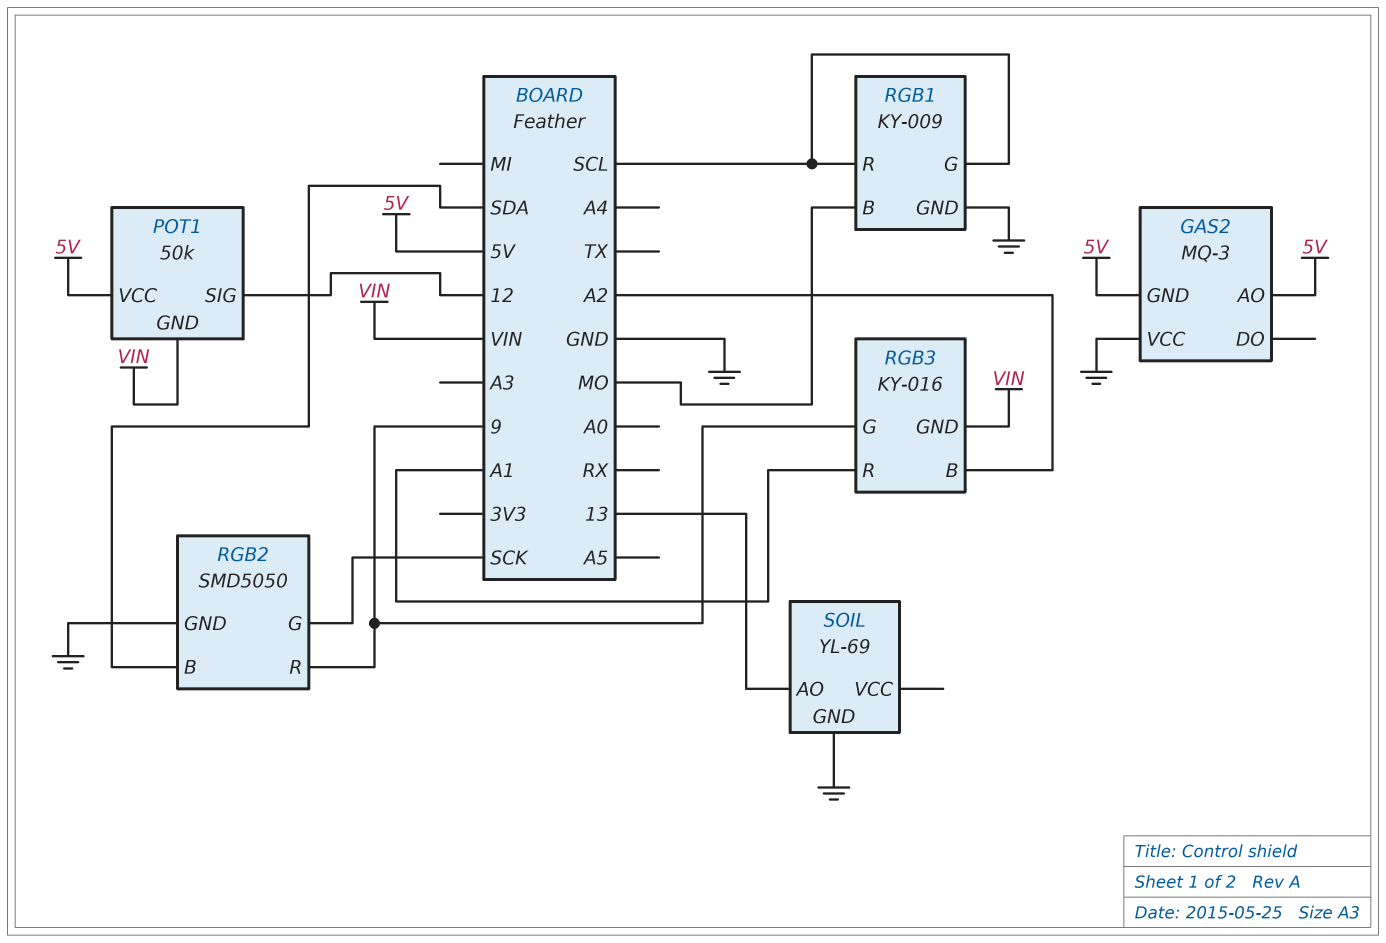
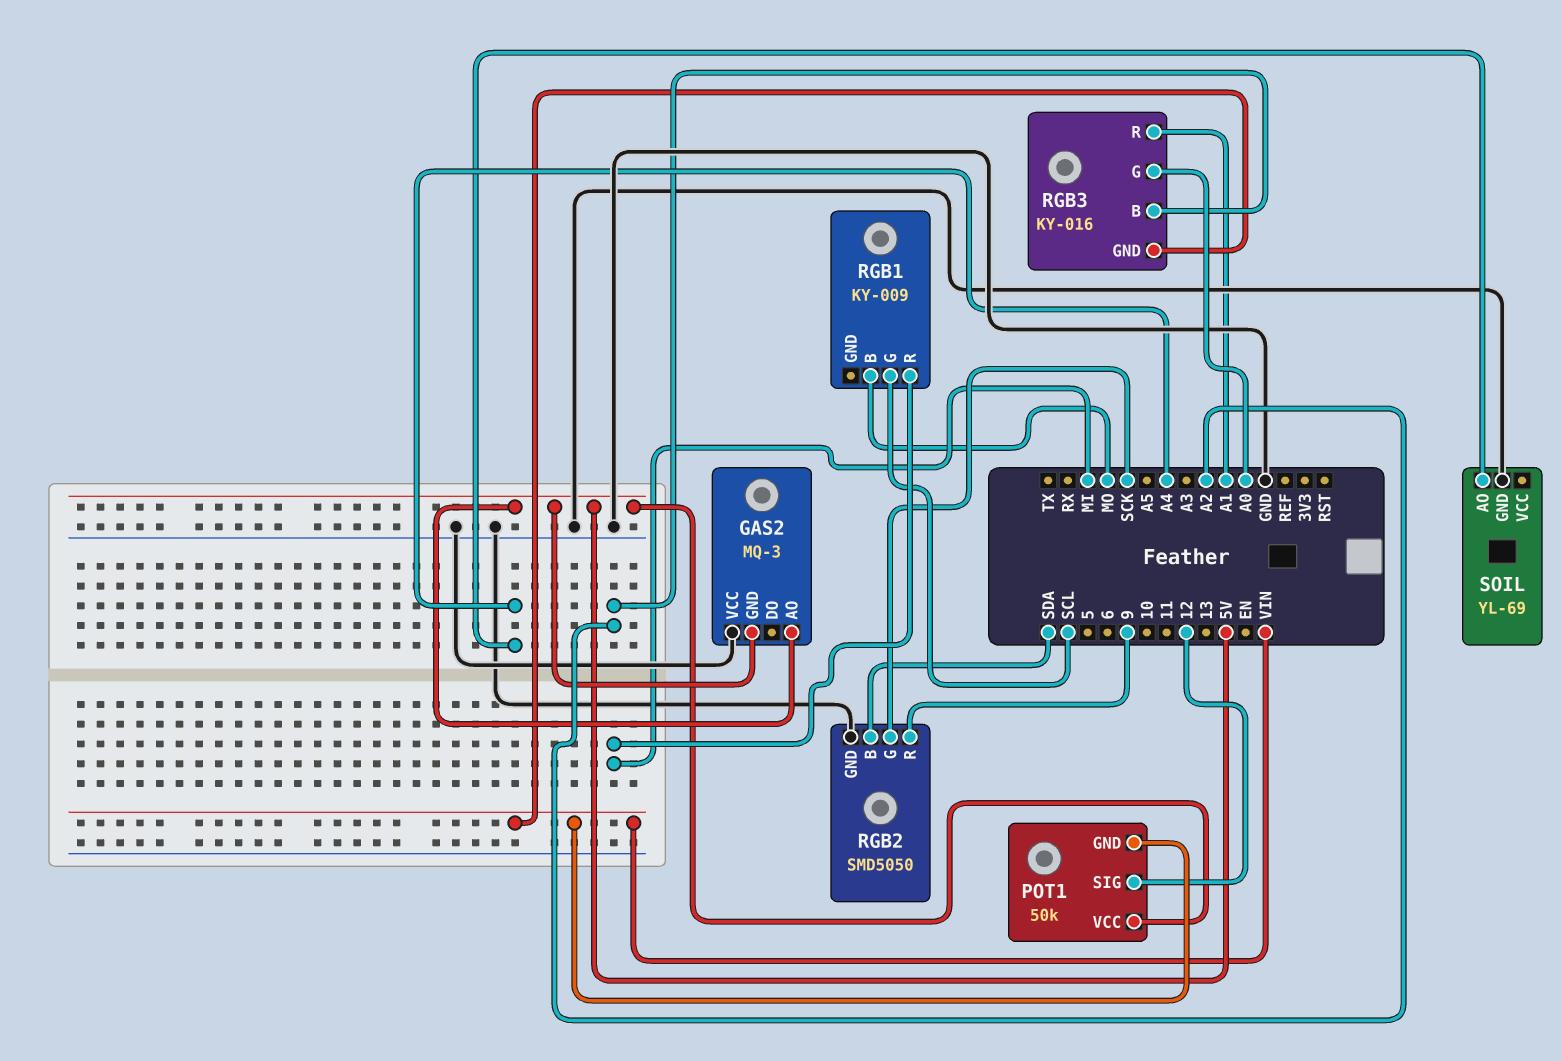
RGB1 pin GND: GND -> none
RGB1 pin R: SCL -> MI
RGB3 pin G: 9 -> A0
SOIL pin AO: 13 -> A4

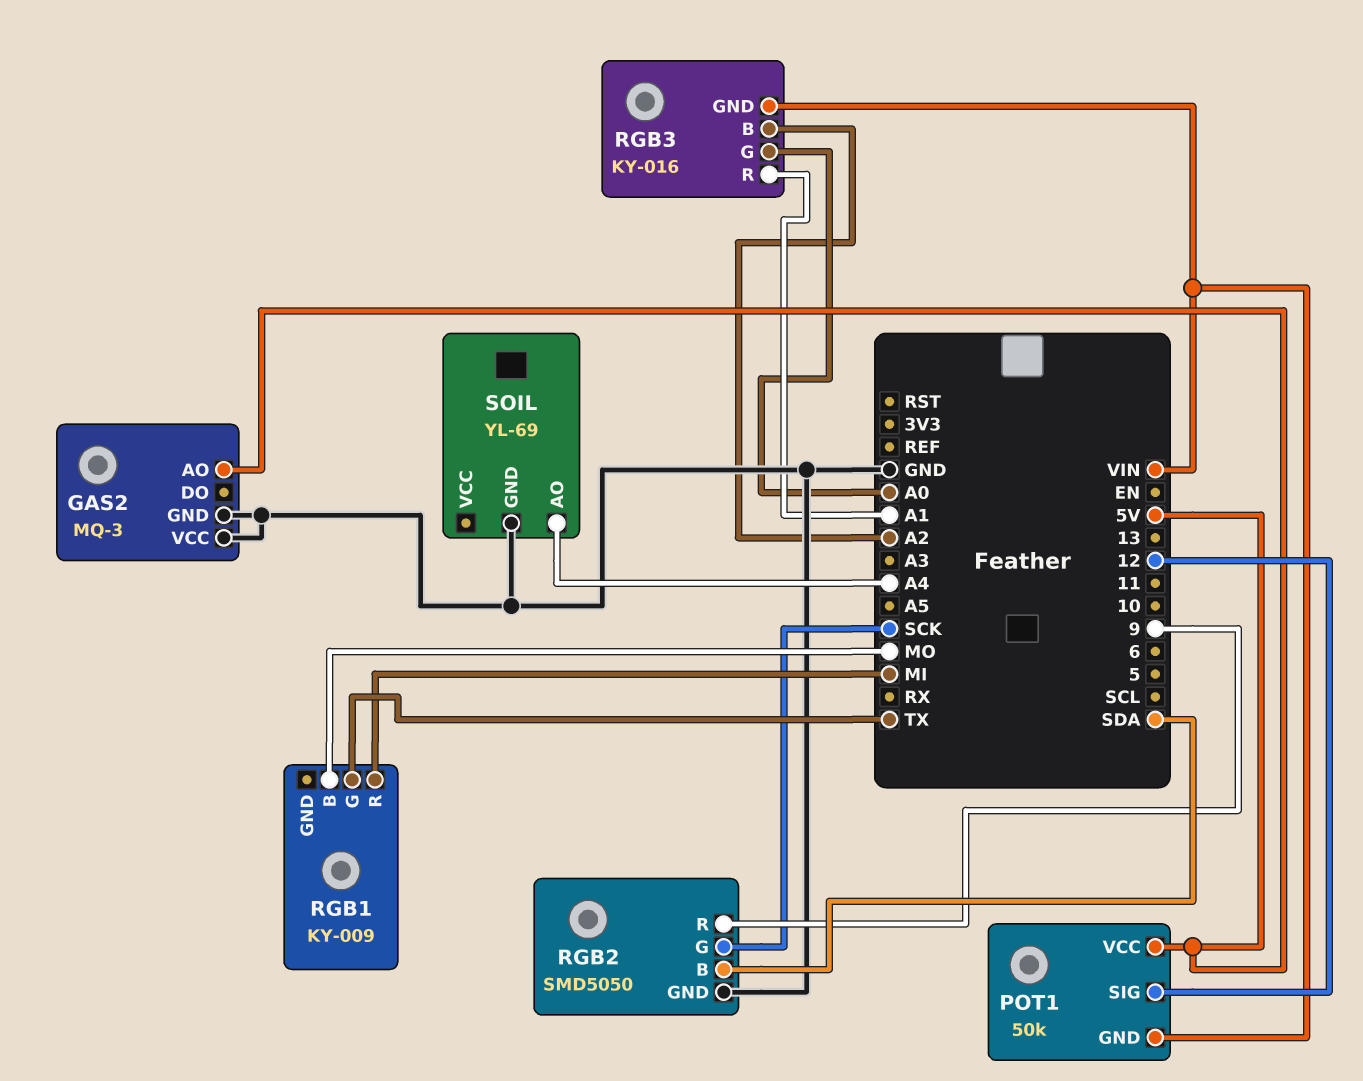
GAS2 pin GND: 5V -> GND
RGB1 pin G: SCL -> TX

